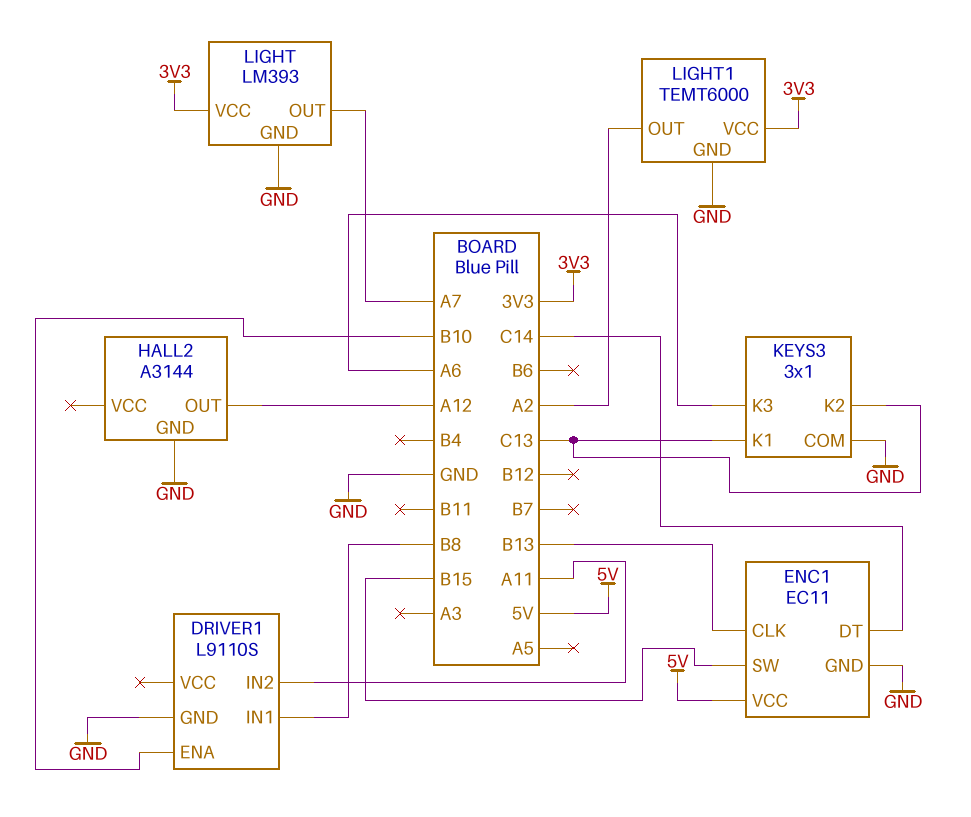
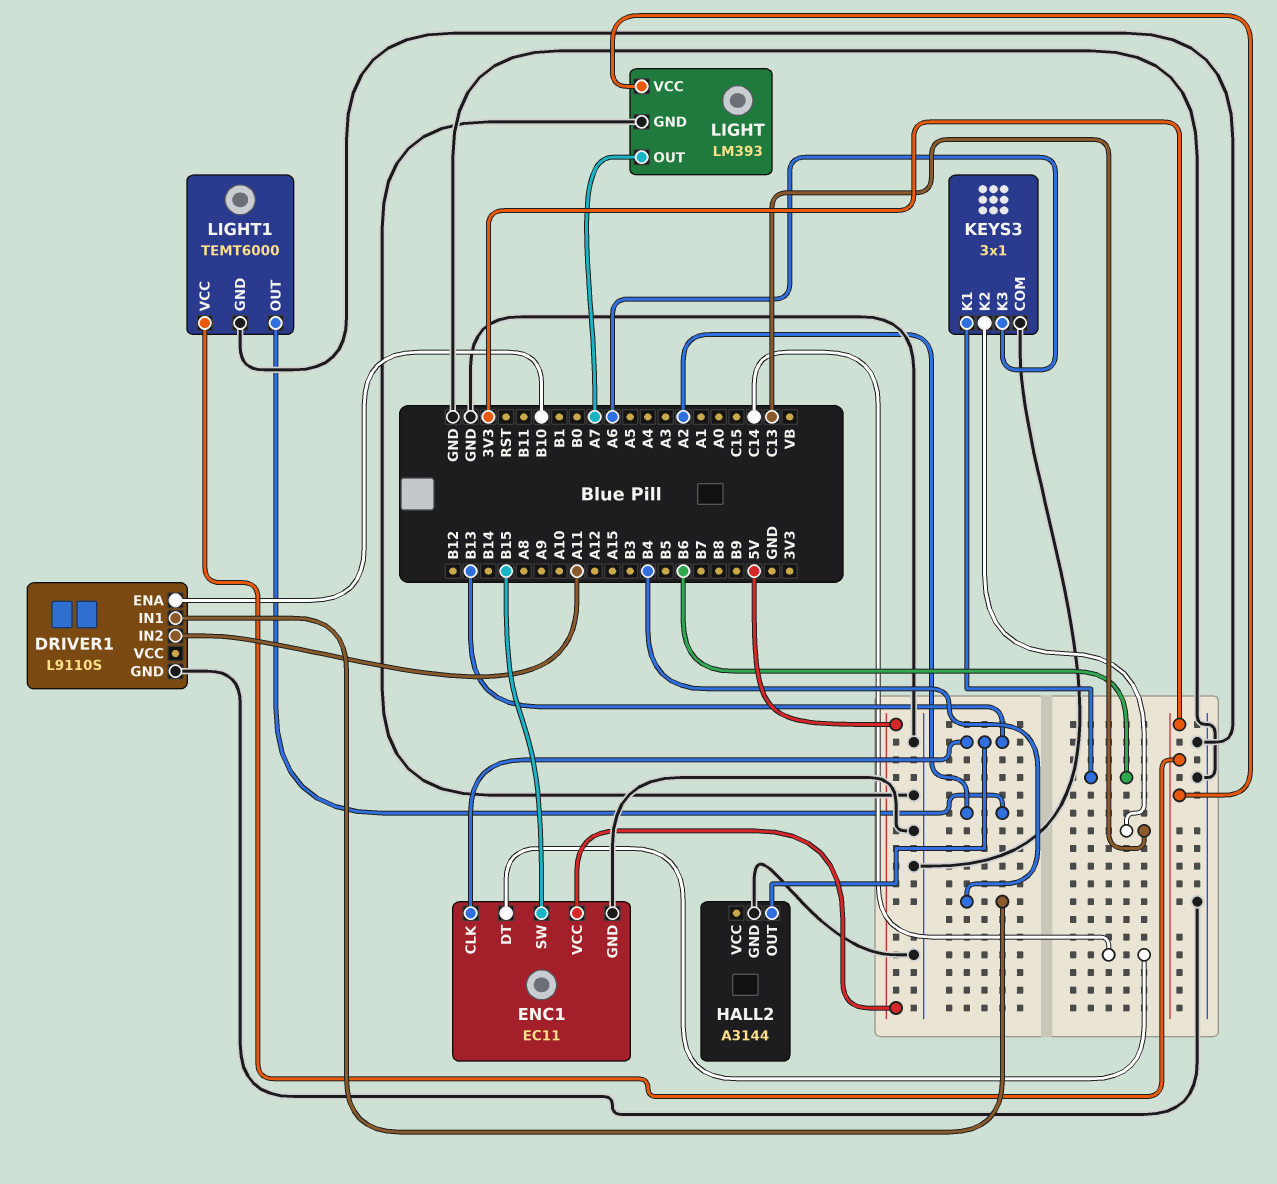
DRIVER1 pin IN1: B8 -> B4
HALL2 pin OUT: A12 -> B13
KEYS3 pin K1: C13 -> B6

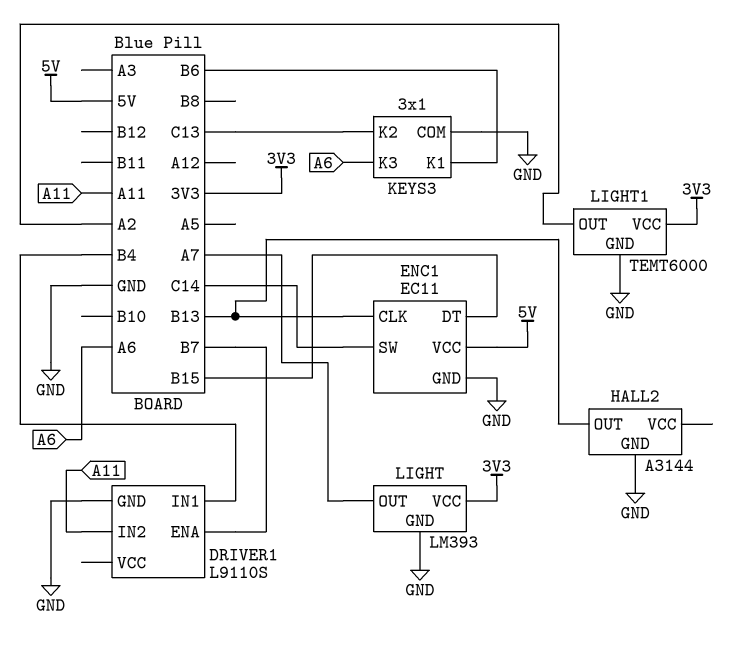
DRIVER1 pin ENA: B10 -> B7
ENC1 pin DT: C14 -> B15
ENC1 pin SW: B15 -> C14

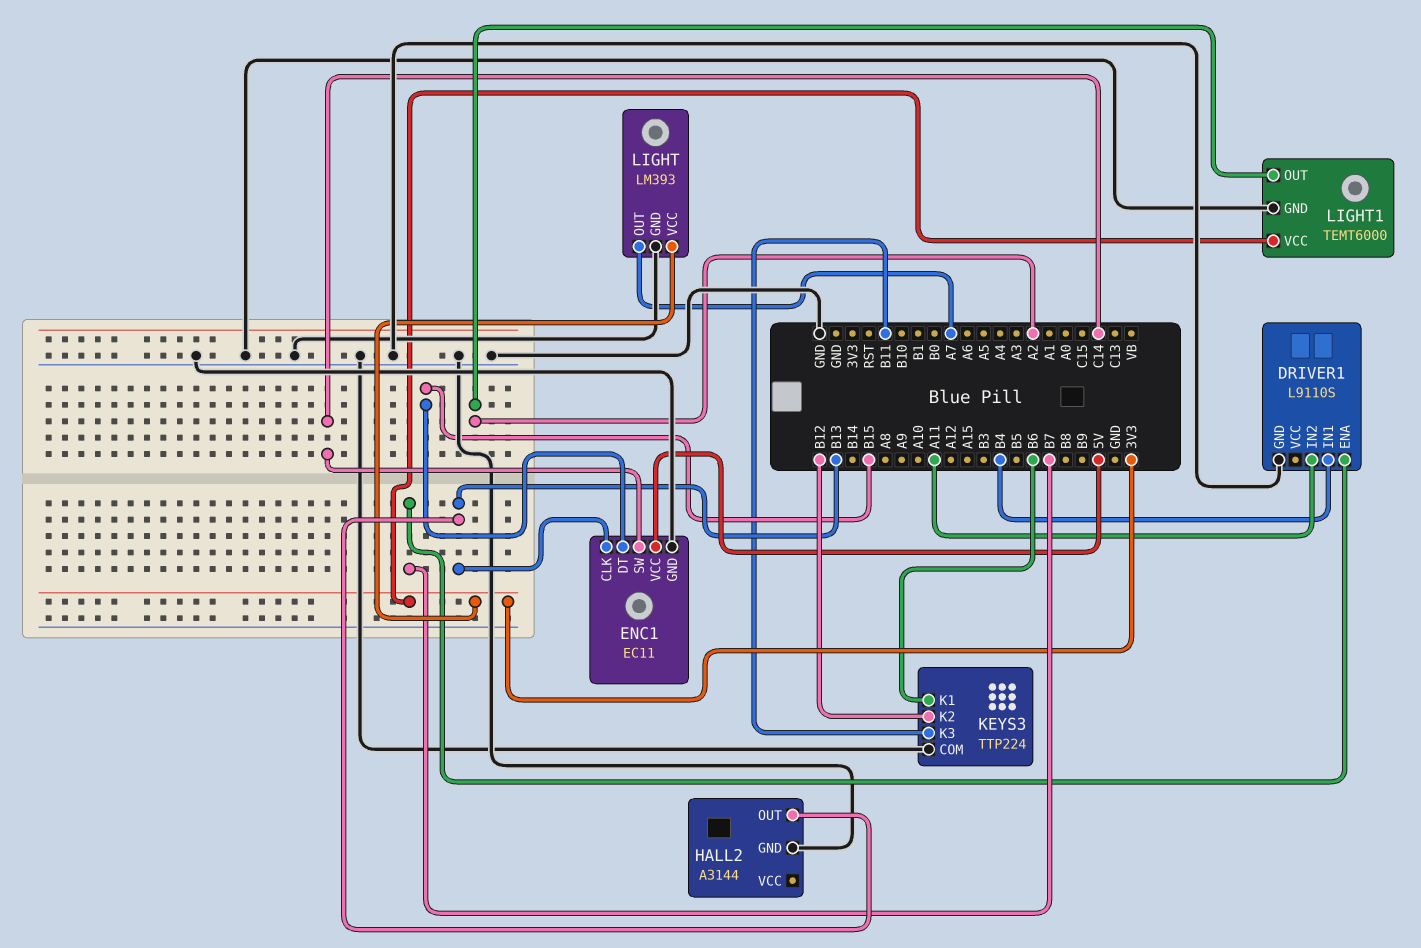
KEYS3: 3x1 -> TTP224
KEYS3 pin K2: C13 -> B12
KEYS3 pin K3: A6 -> B11

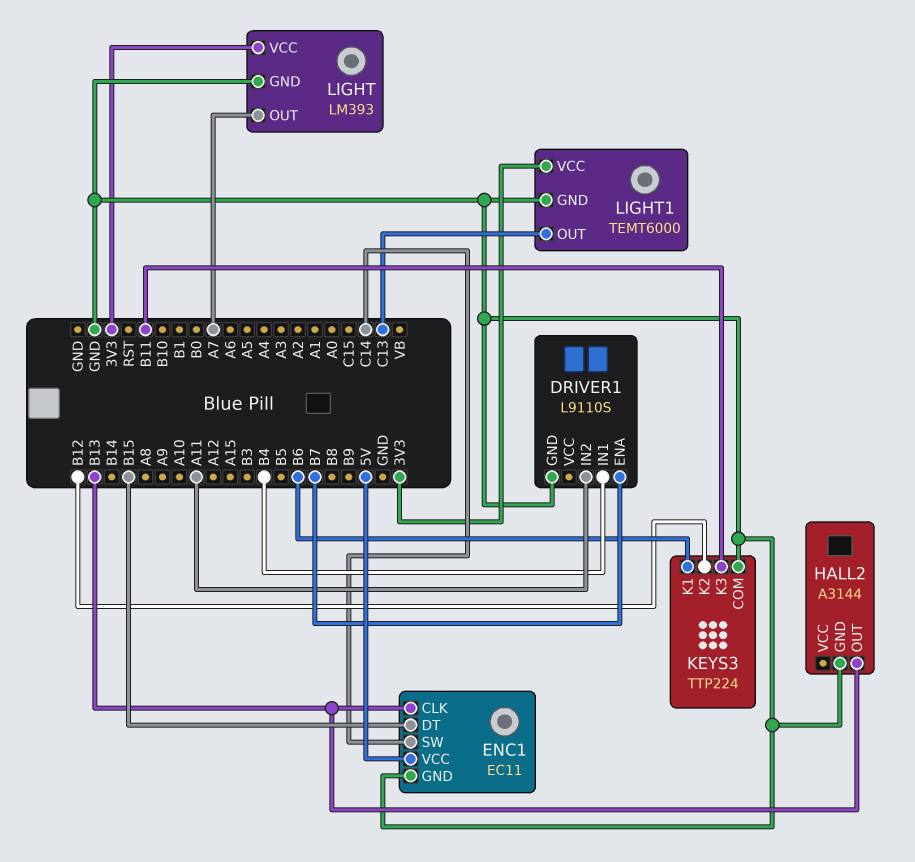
LIGHT1 pin OUT: A2 -> C13

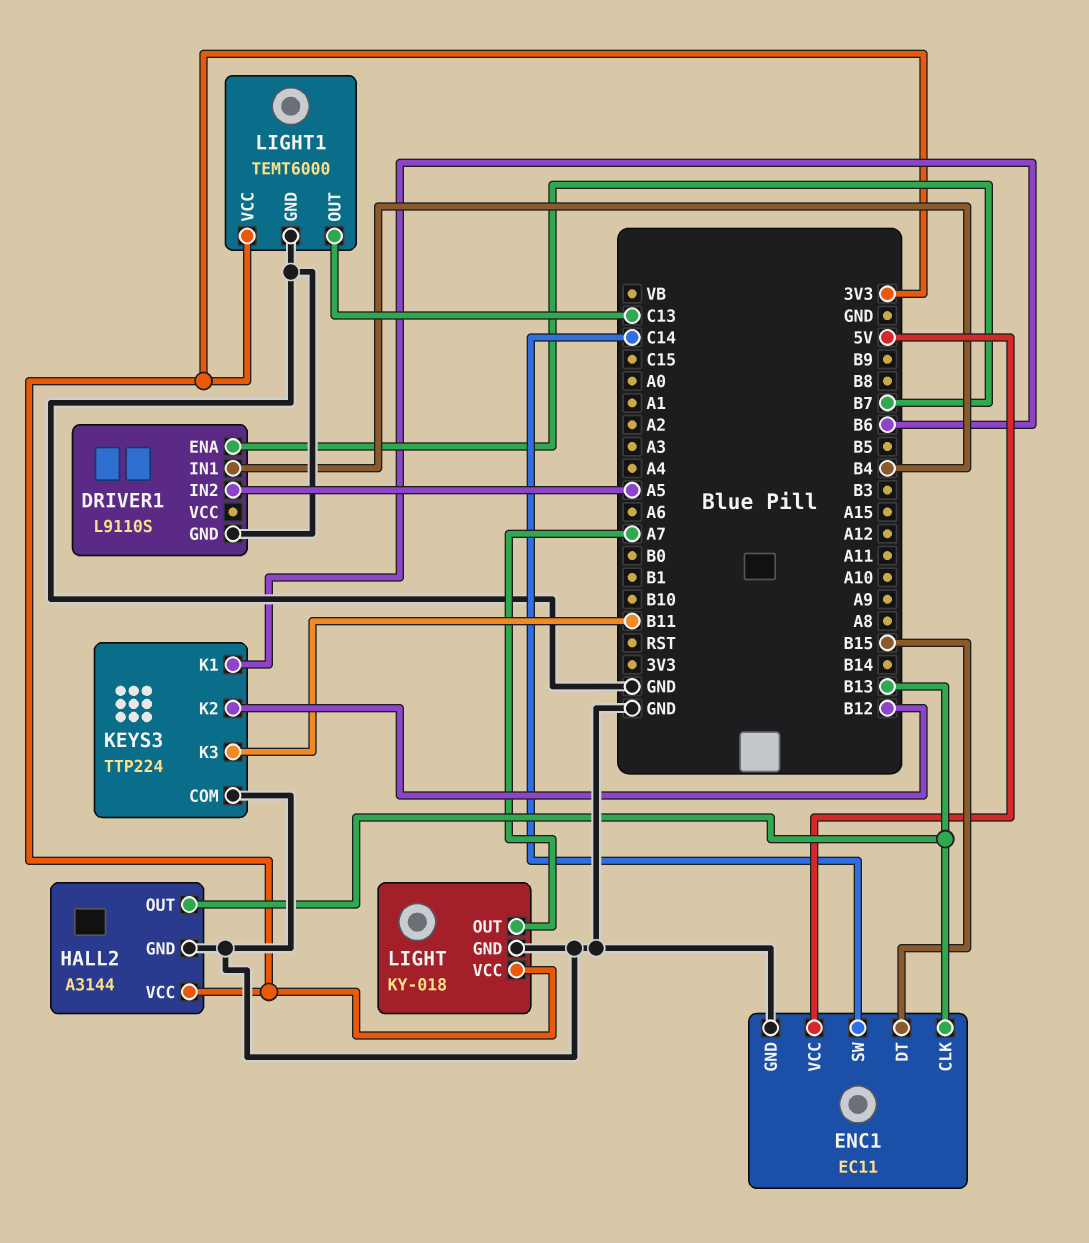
DRIVER1 pin IN2: A11 -> A5
HALL2 pin VCC: none -> 3V3
LIGHT: LM393 -> KY-018

